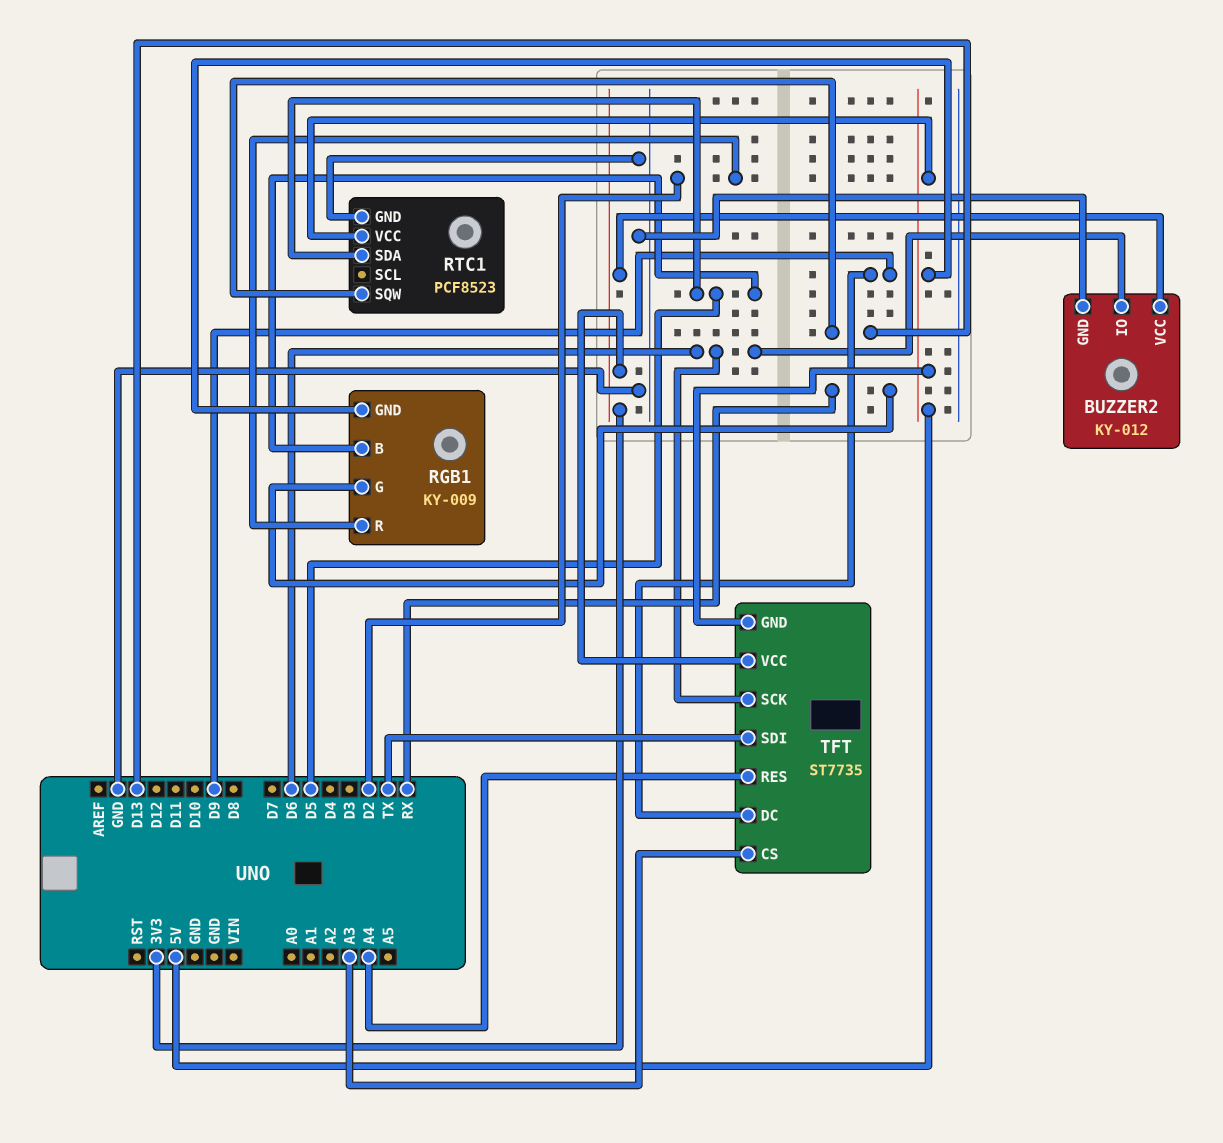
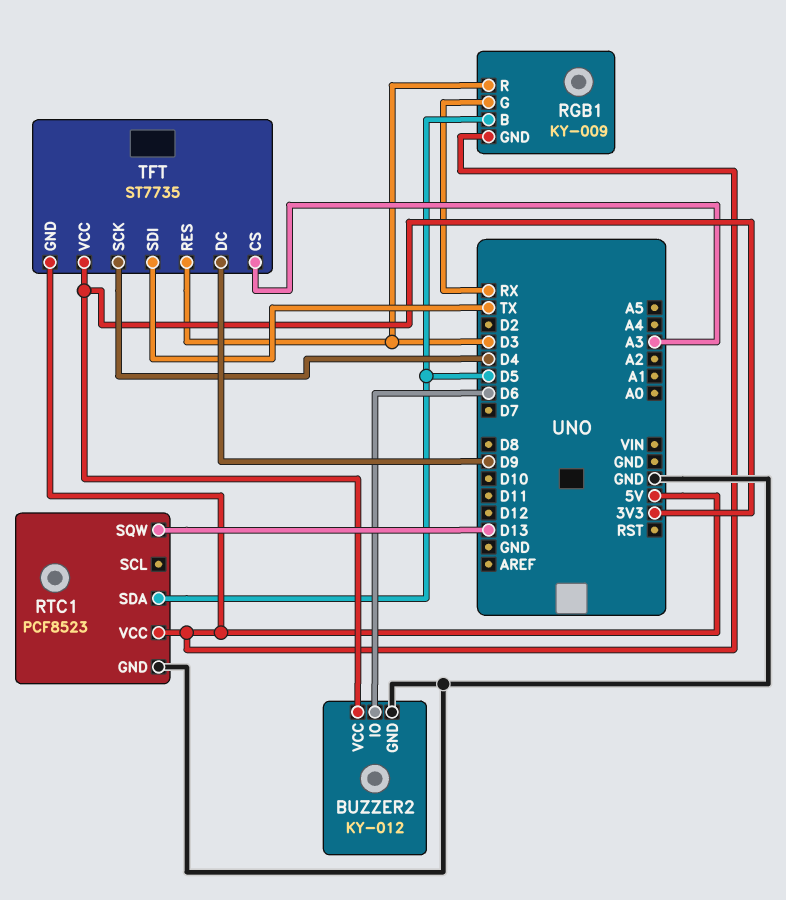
RGB1 pin R: D2 -> D3
TFT pin RES: A4 -> D3
TFT pin SCK: D6 -> D4

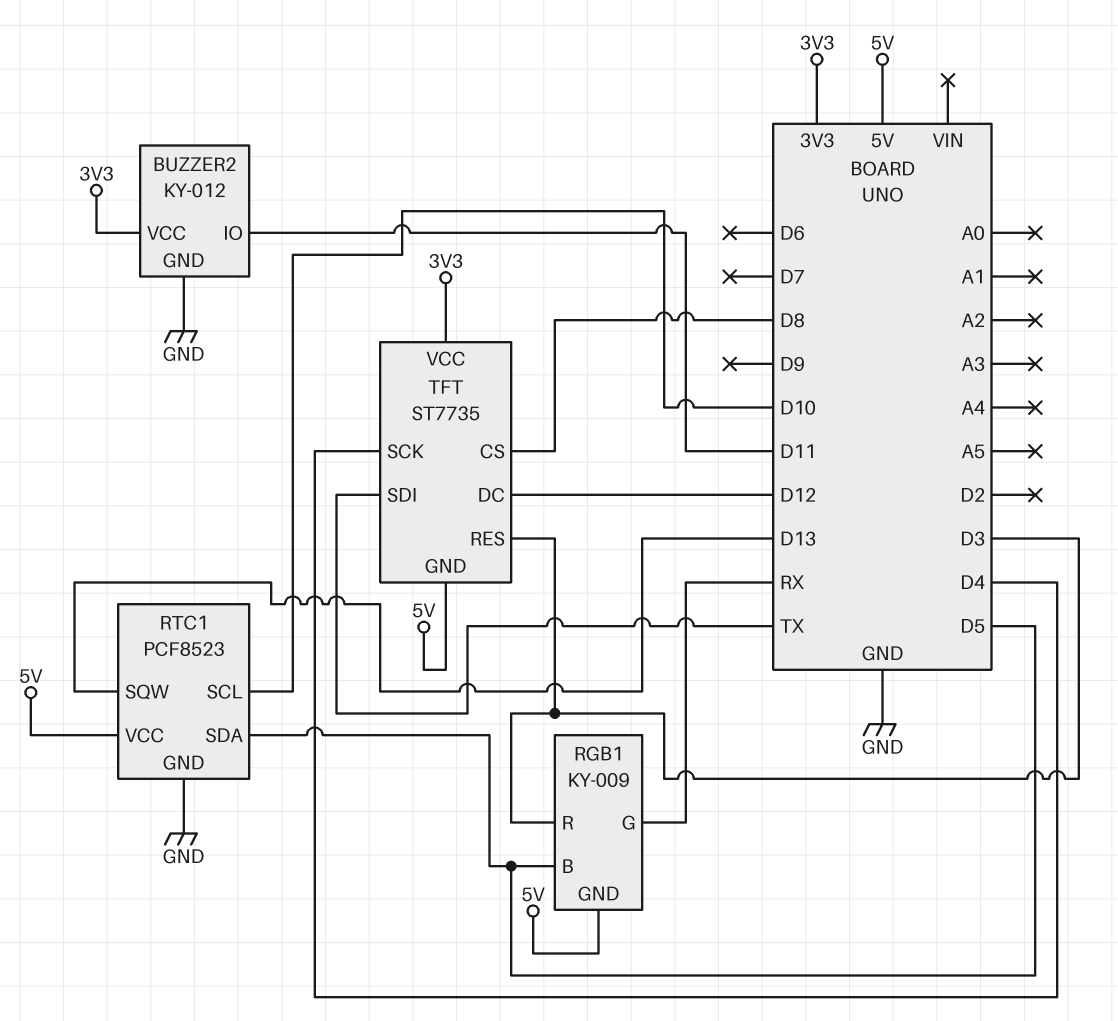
BUZZER2 pin IO: D6 -> D11
RTC1 pin SCL: none -> D10
TFT pin CS: A3 -> D8
TFT pin DC: D9 -> D12

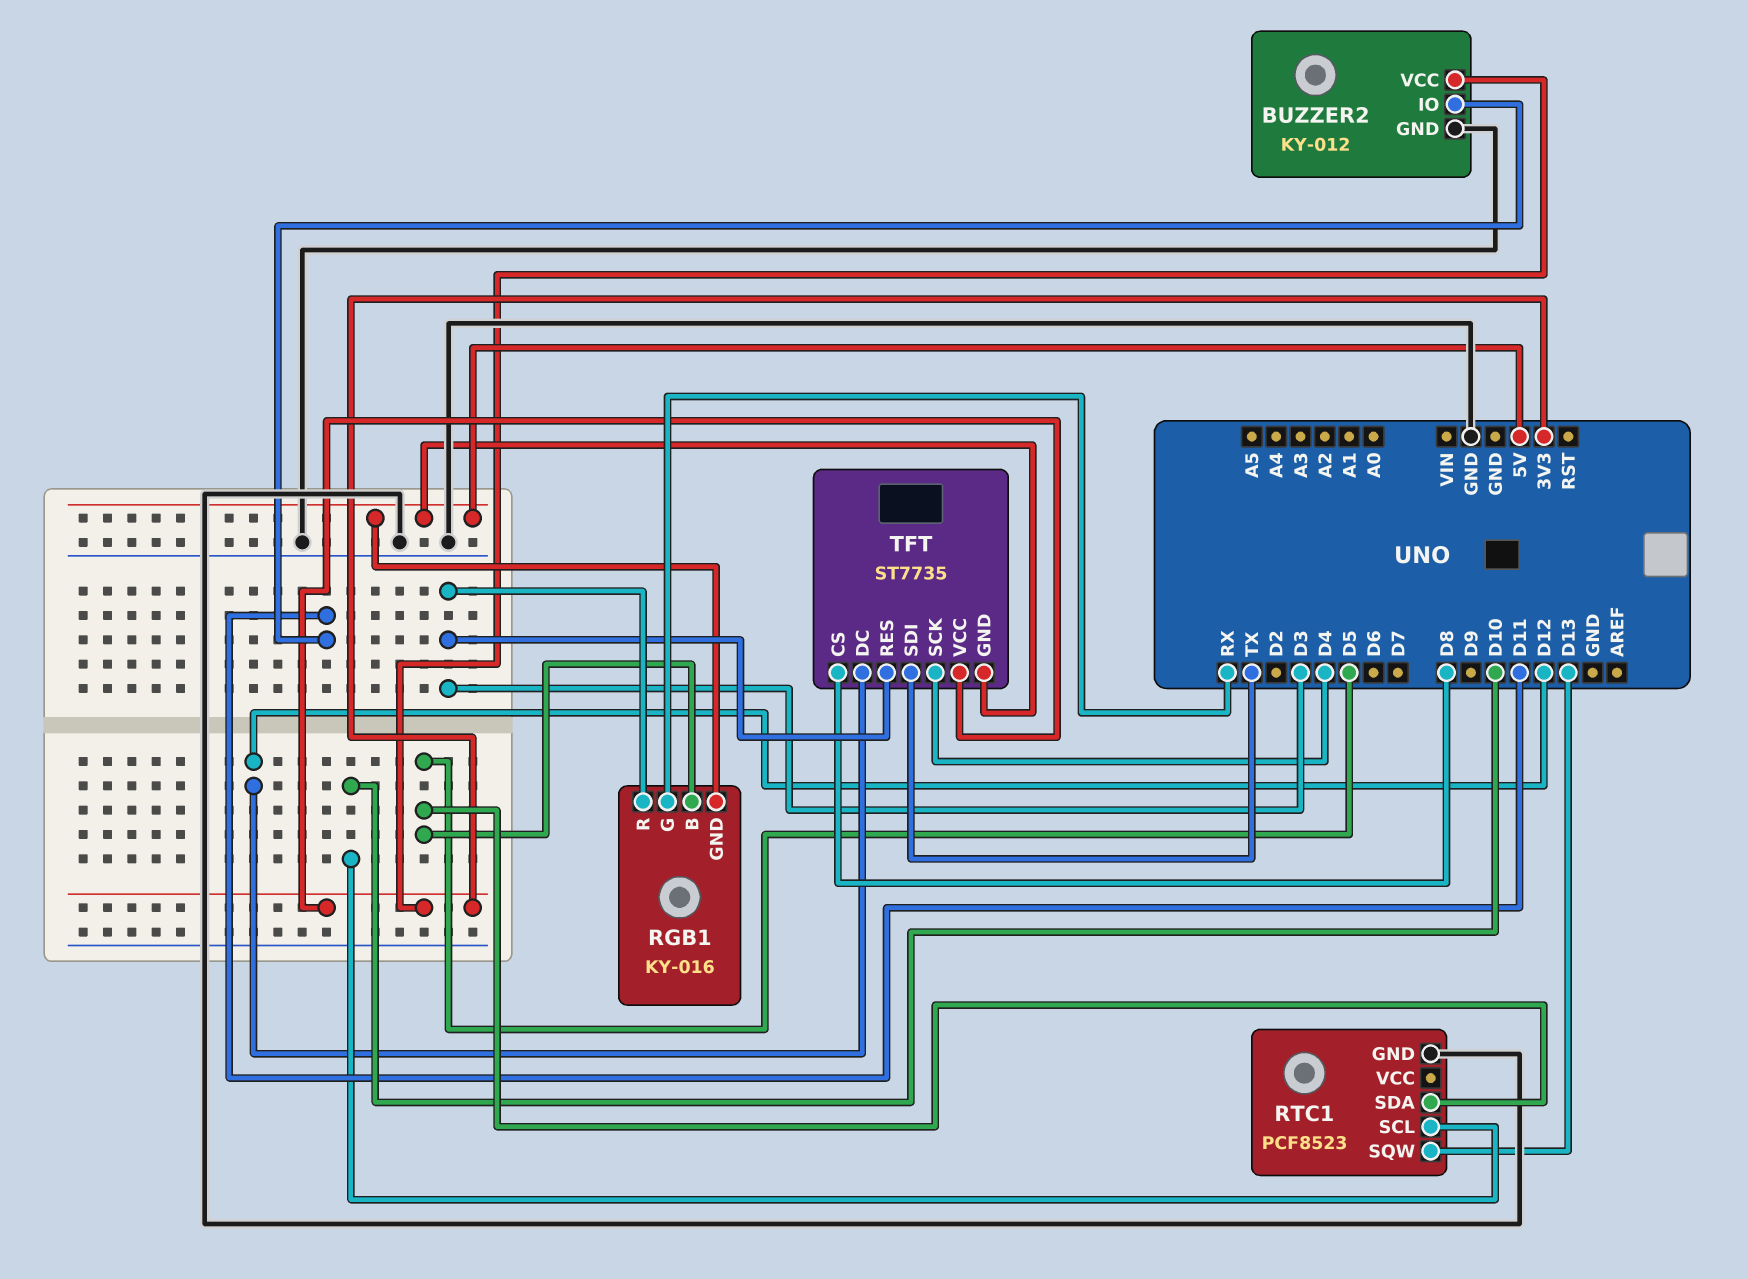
RGB1: KY-009 -> KY-016
RTC1 pin VCC: 5V -> none

